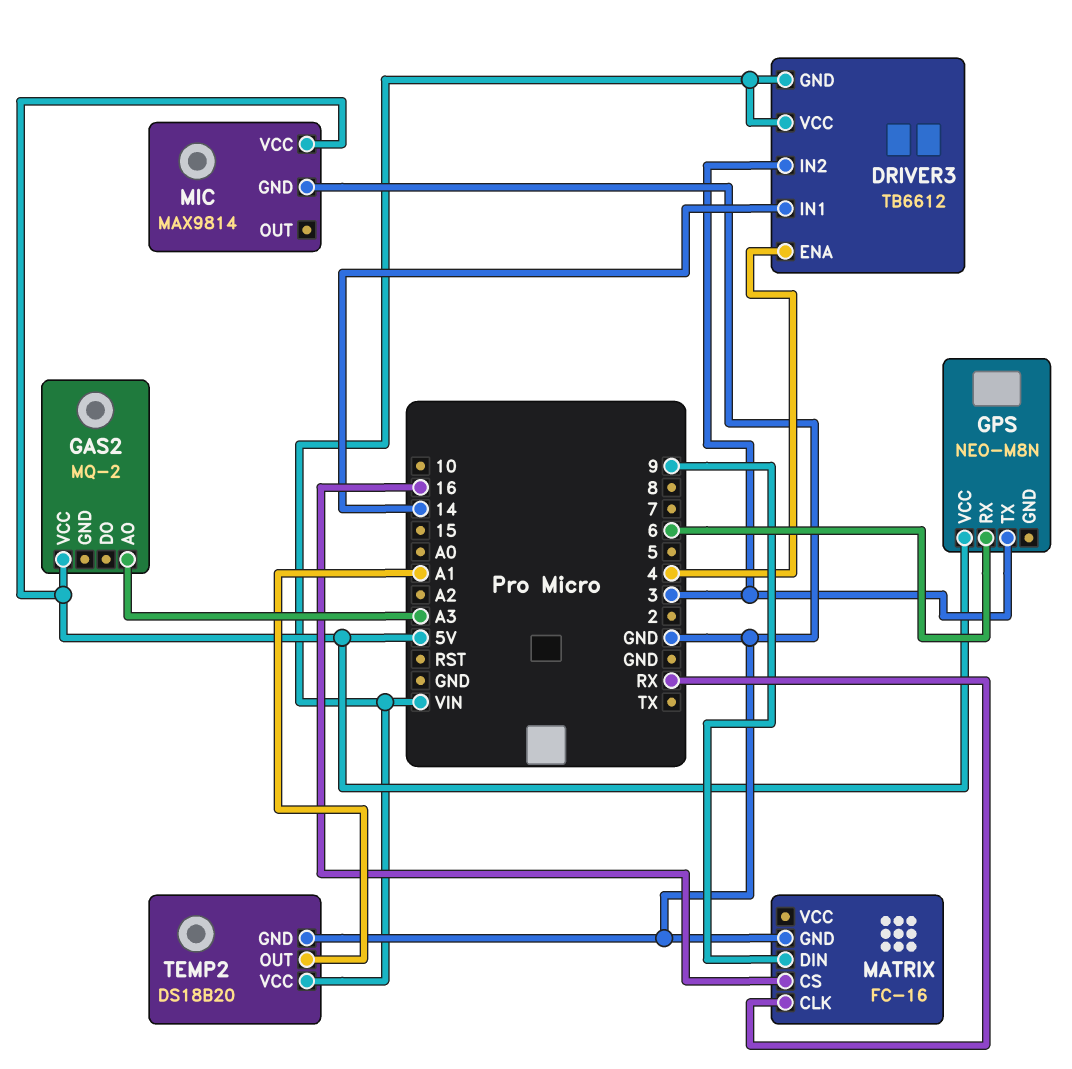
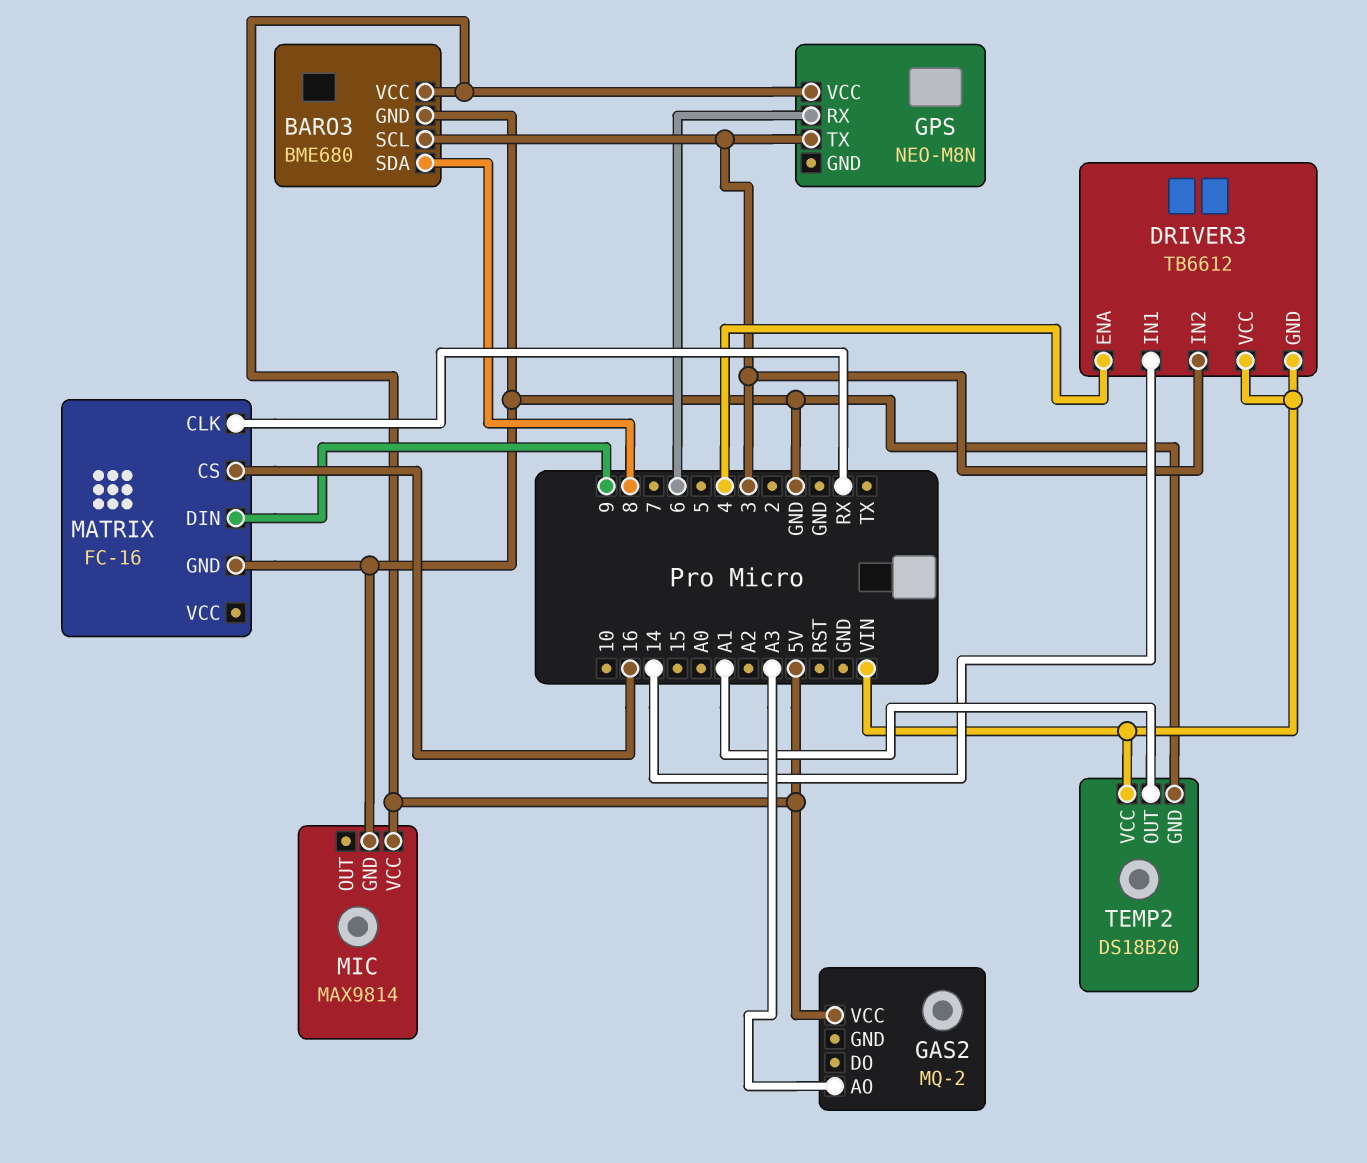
BARO3: none -> BME680
BARO3 pin GND: none -> GND
BARO3 pin SCL: none -> 3
BARO3 pin SDA: none -> 8
BARO3 pin VCC: none -> 5V

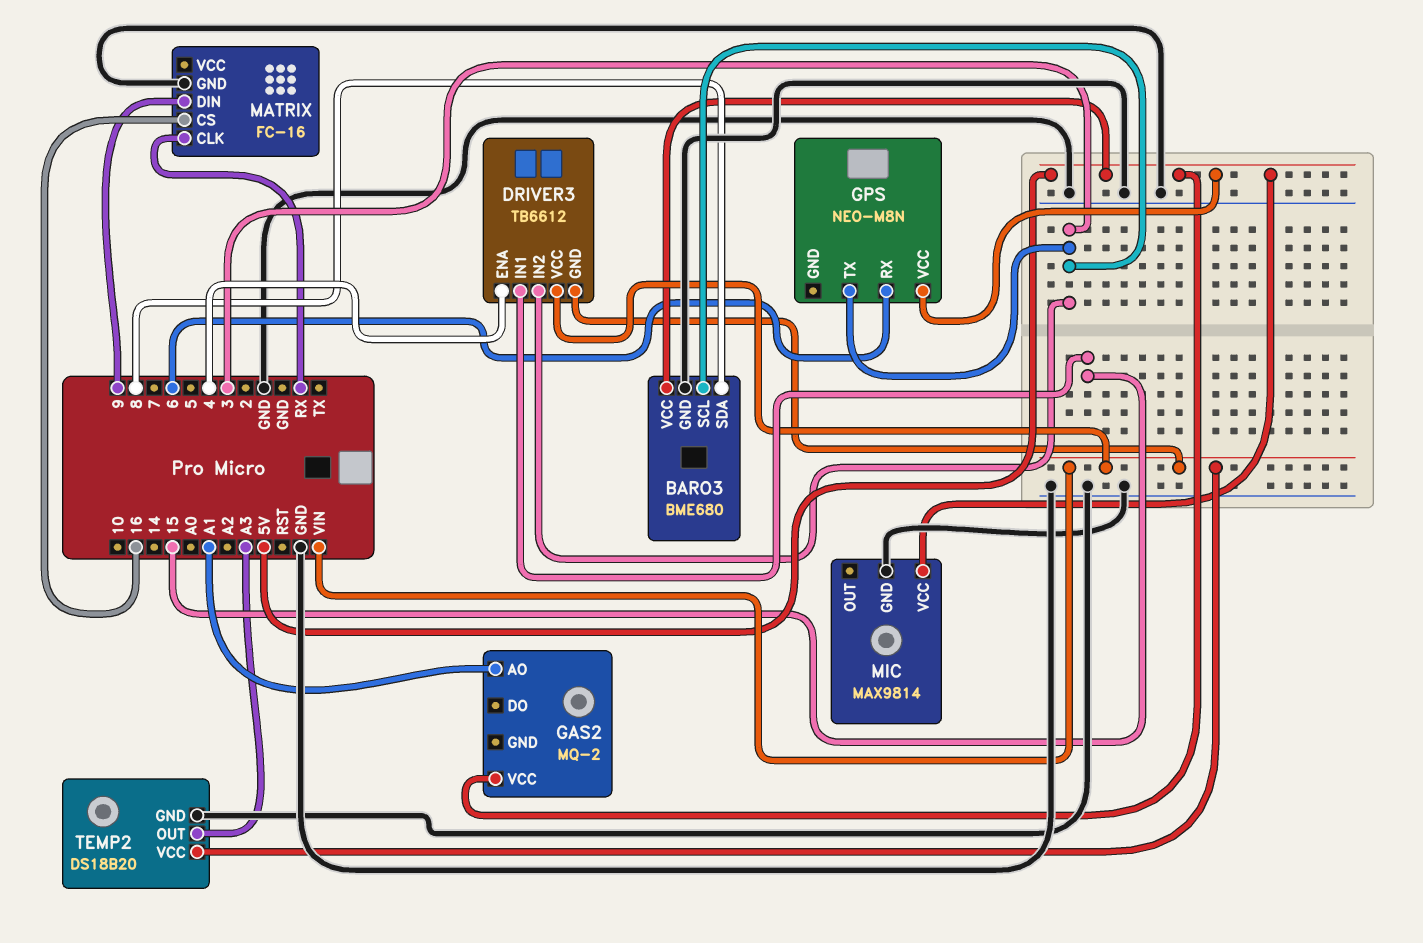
DRIVER3 pin IN1: 14 -> 15
GAS2 pin AO: A3 -> A1
TEMP2 pin OUT: A1 -> A3

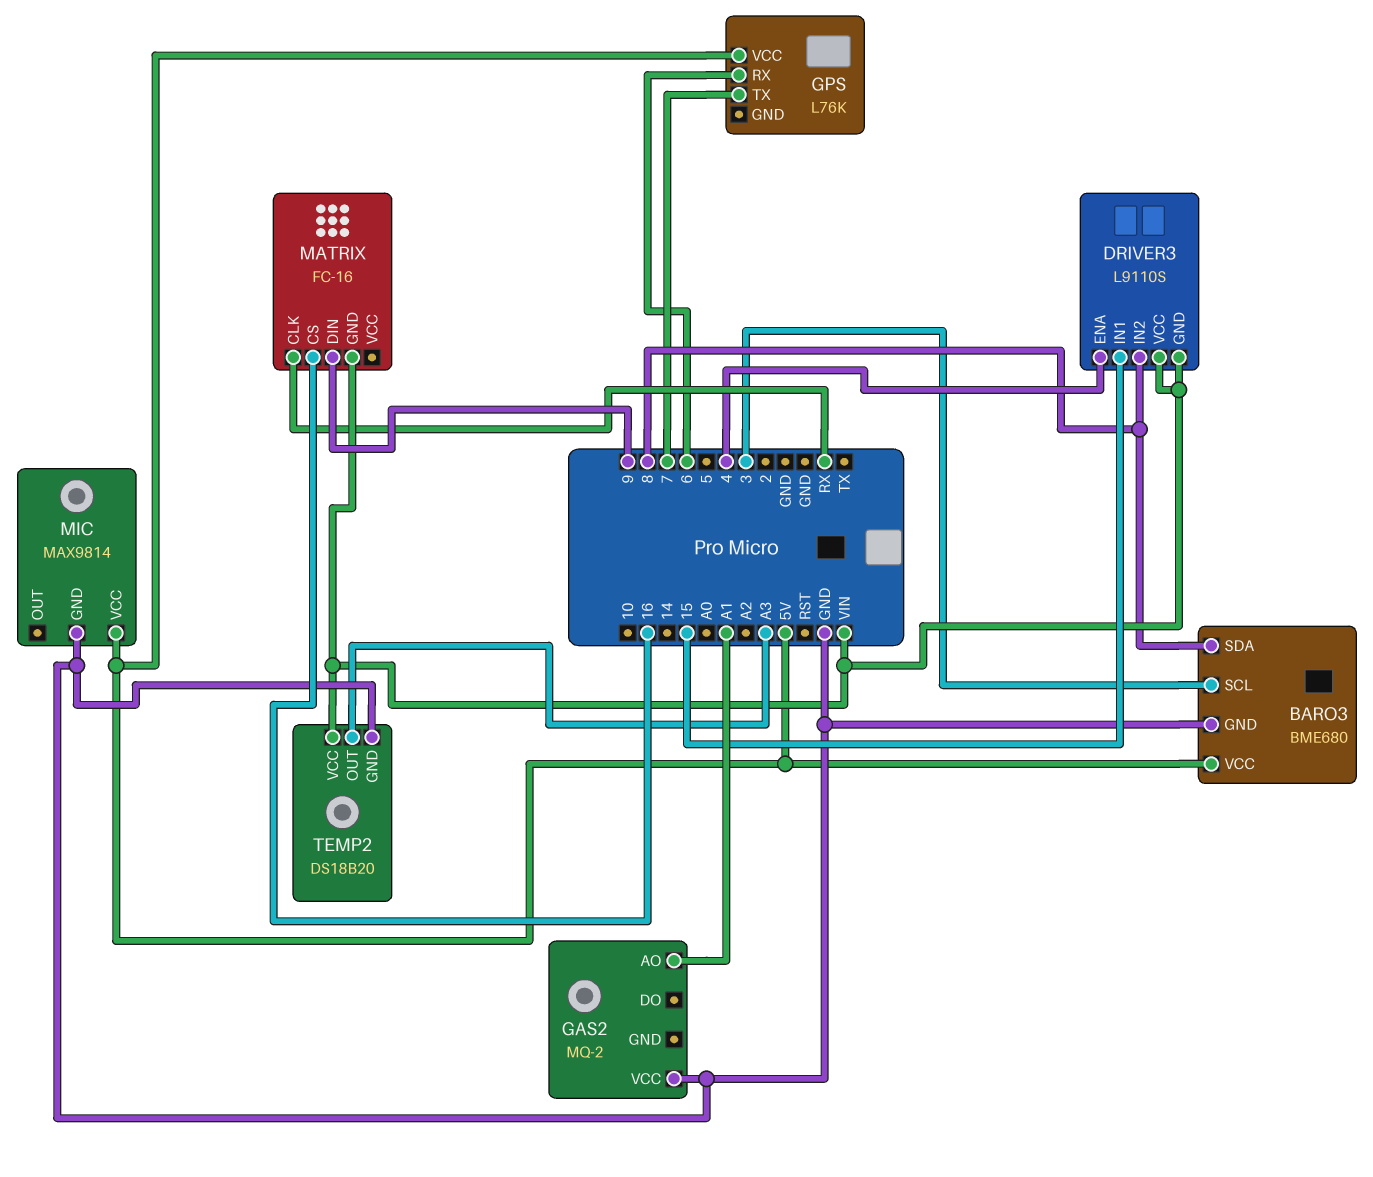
DRIVER3: TB6612 -> L9110S
DRIVER3 pin IN2: 3 -> 8
GAS2 pin VCC: 5V -> GND
GPS: NEO-M8N -> L76K
GPS pin TX: 3 -> 7
MATRIX pin GND: GND -> VIN

